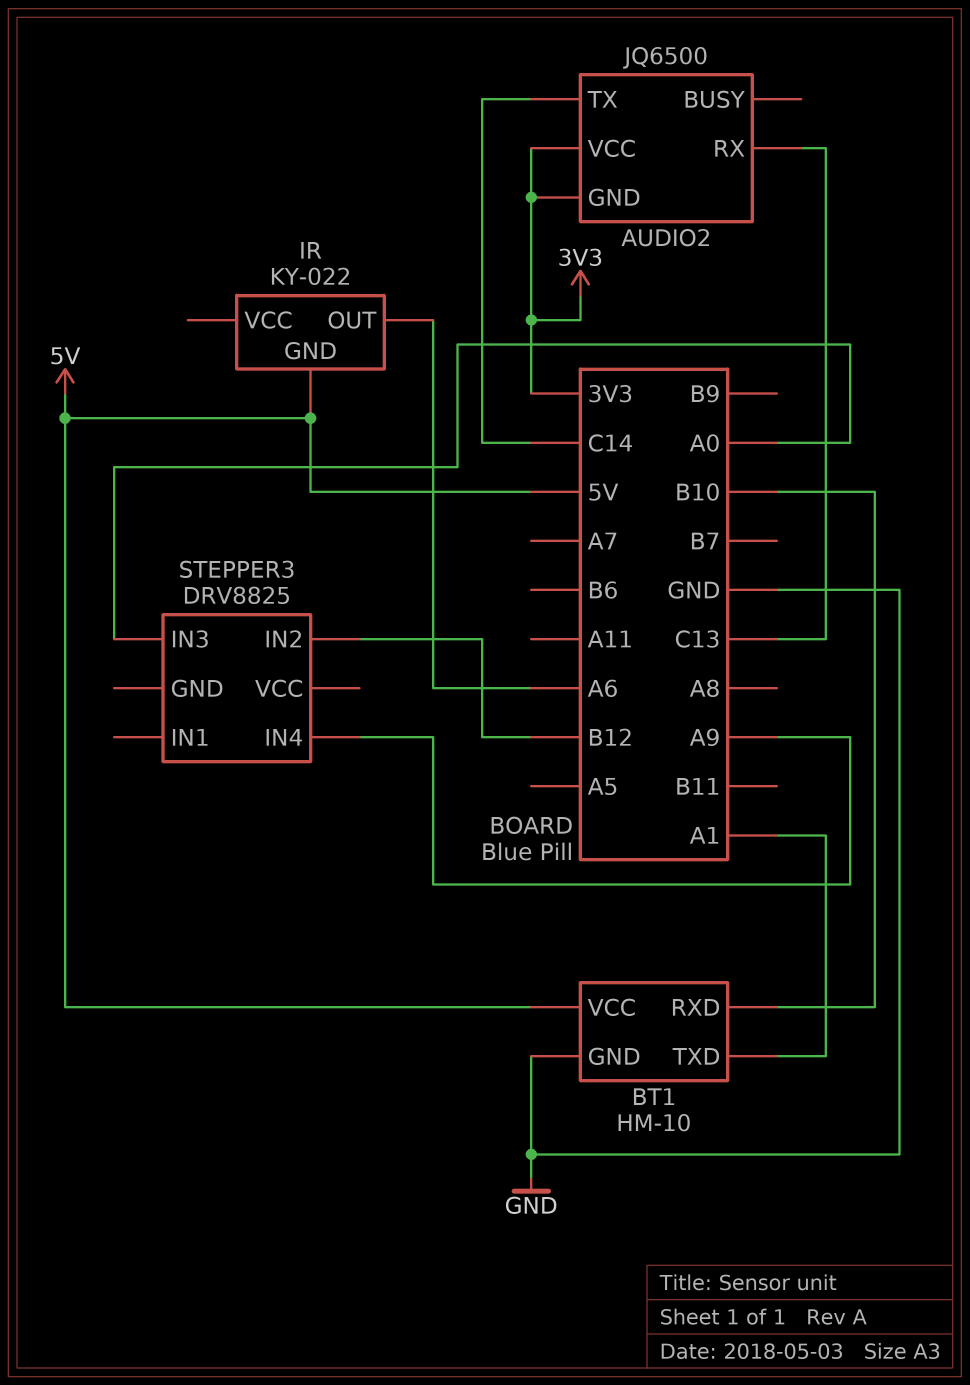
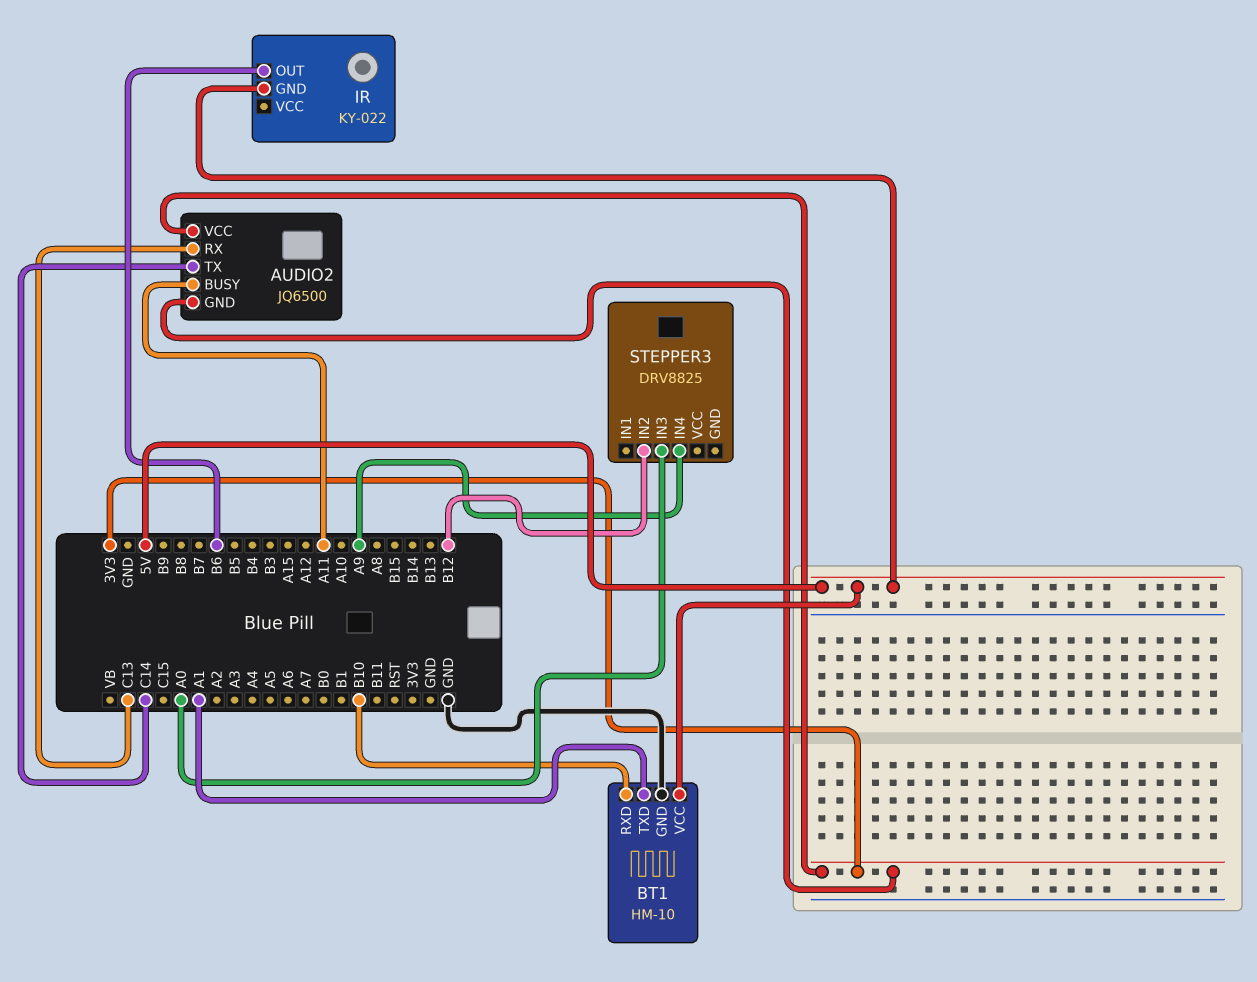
AUDIO2 pin BUSY: none -> A11
IR pin OUT: A6 -> B6

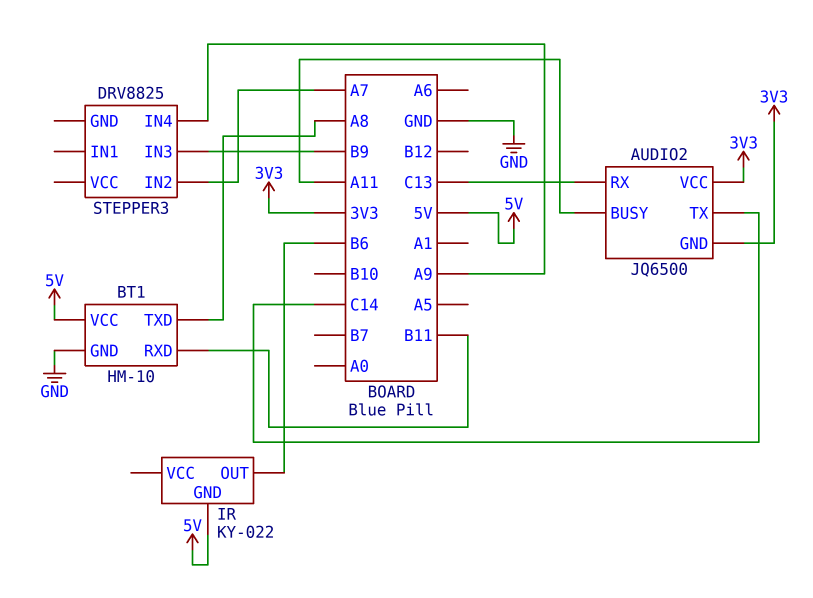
BT1 pin RXD: B10 -> B11
BT1 pin TXD: A1 -> A8
STEPPER3 pin IN2: B12 -> A7
STEPPER3 pin IN3: A0 -> B9

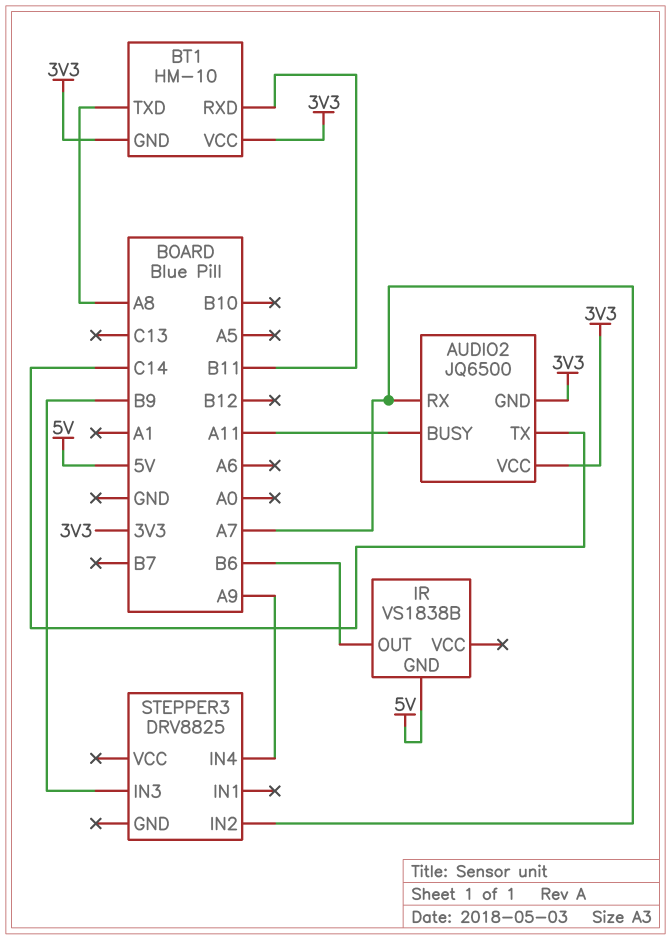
AUDIO2 pin RX: C13 -> A7
BT1 pin GND: GND -> 3V3
BT1 pin VCC: 5V -> 3V3
IR: KY-022 -> VS1838B

